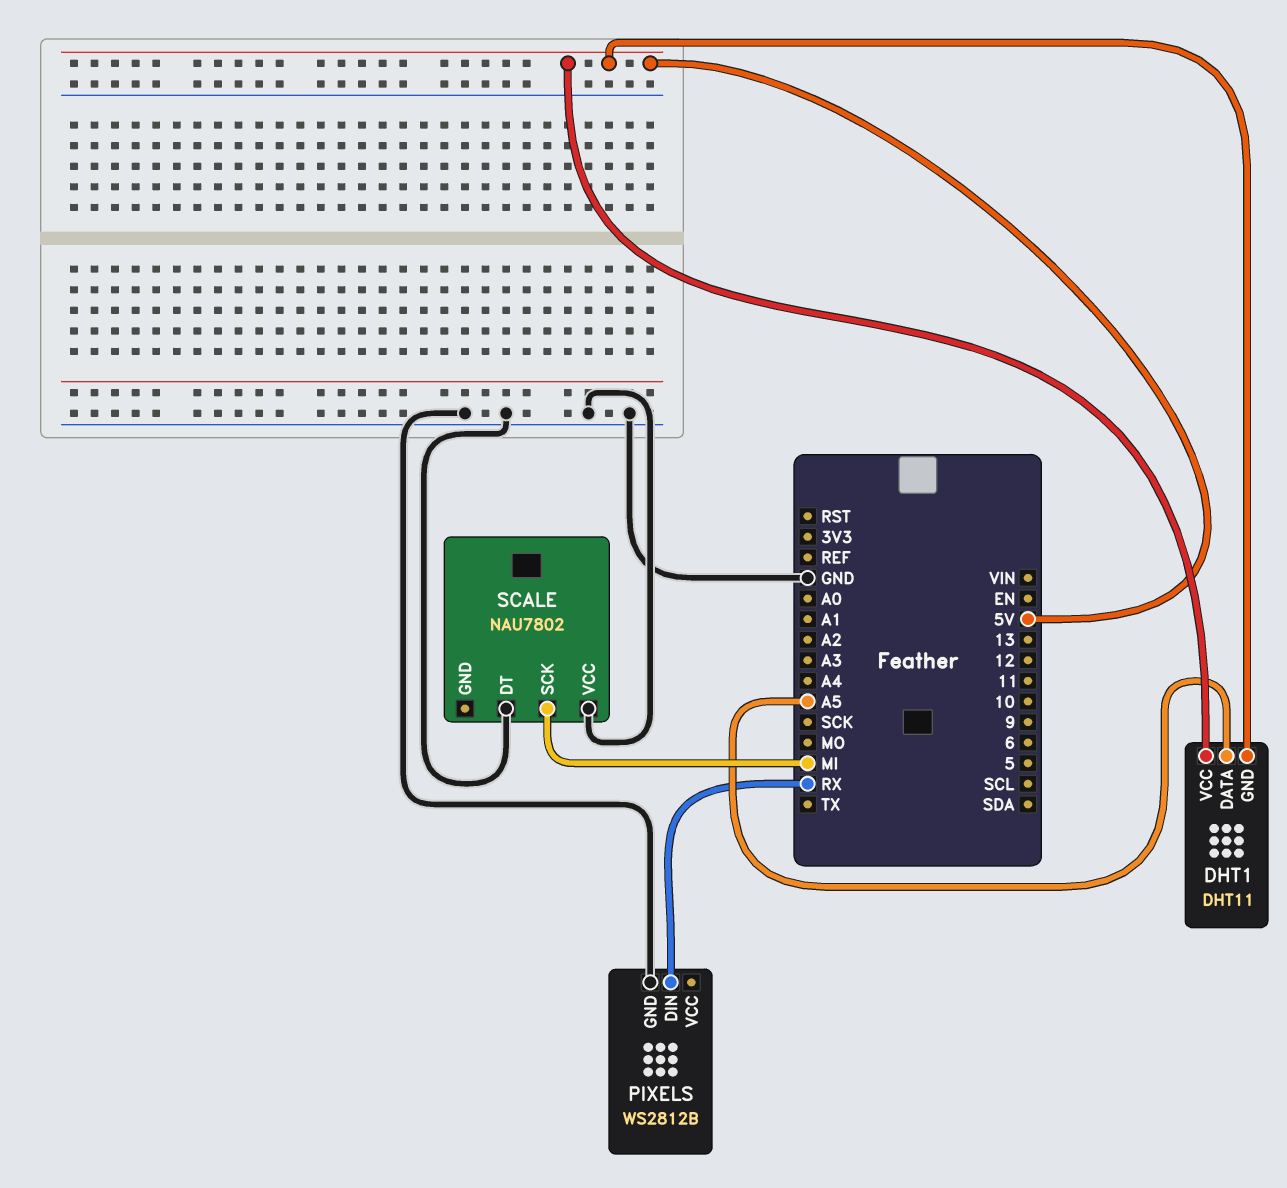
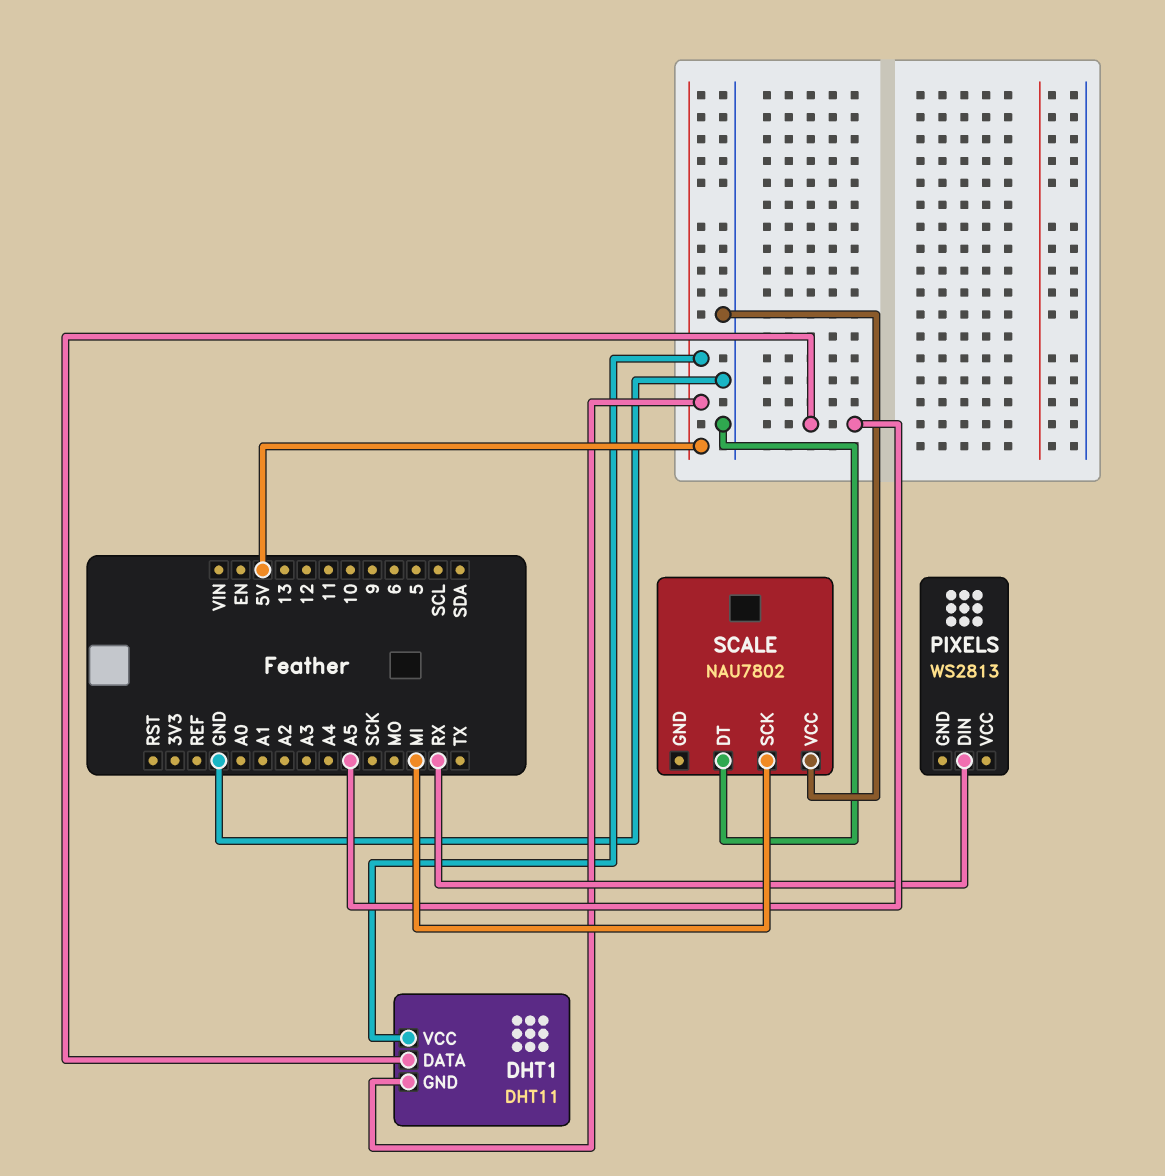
PIXELS: WS2812B -> WS2813
PIXELS pin GND: GND -> none

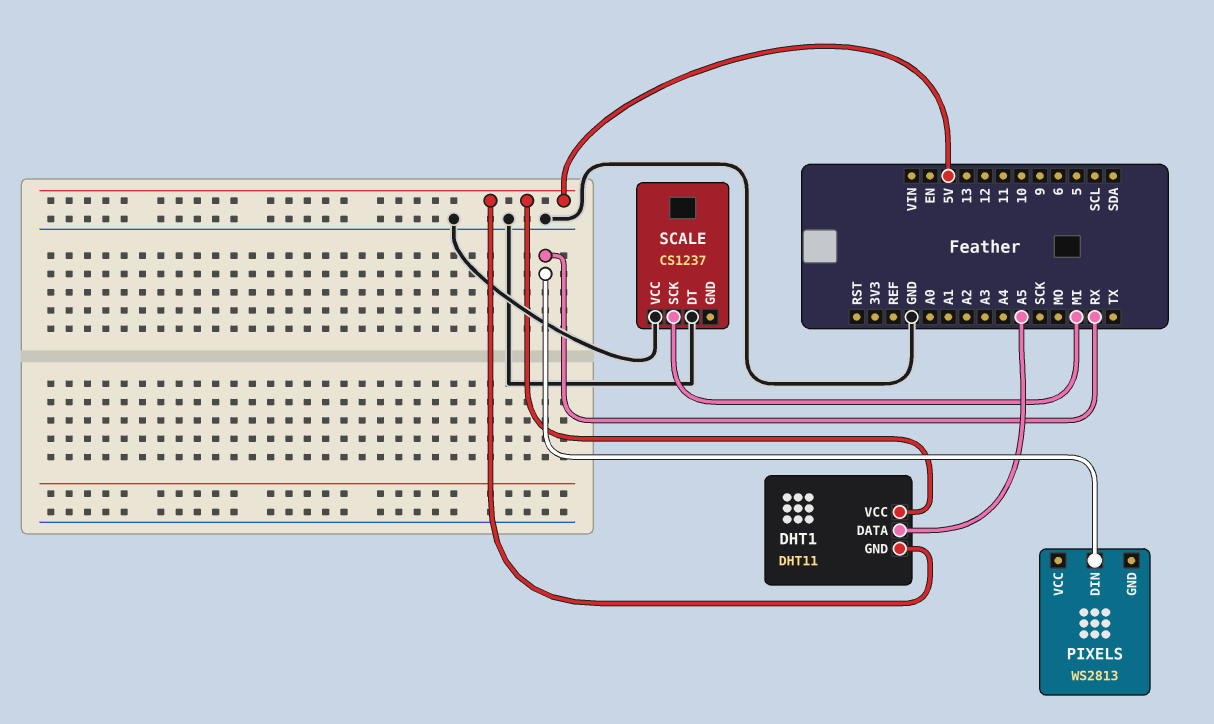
SCALE: NAU7802 -> CS1237

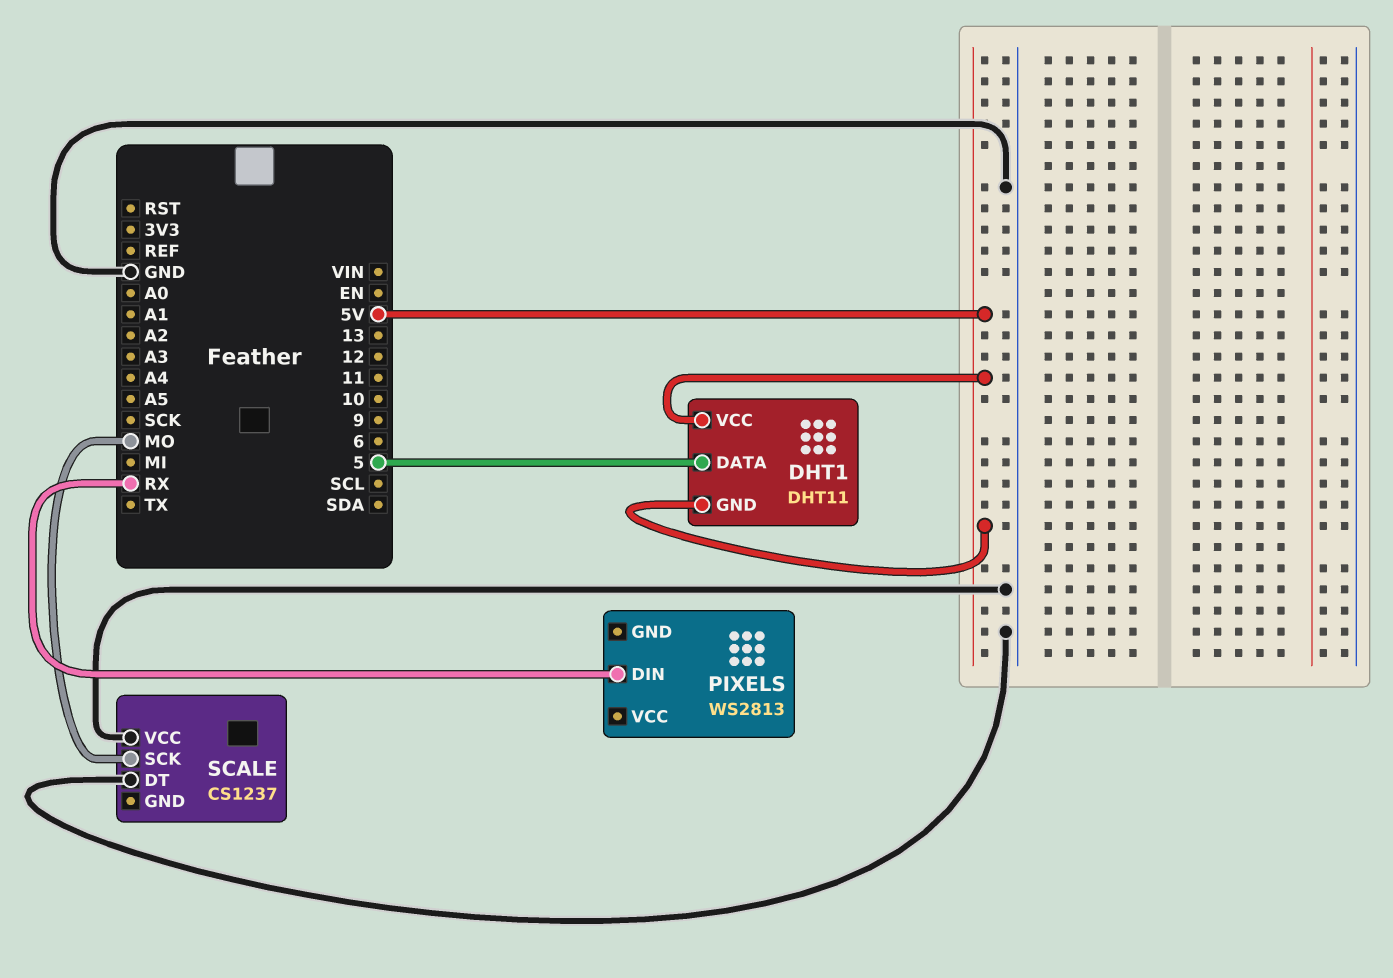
DHT1 pin DATA: A5 -> 5
SCALE pin SCK: MI -> MO

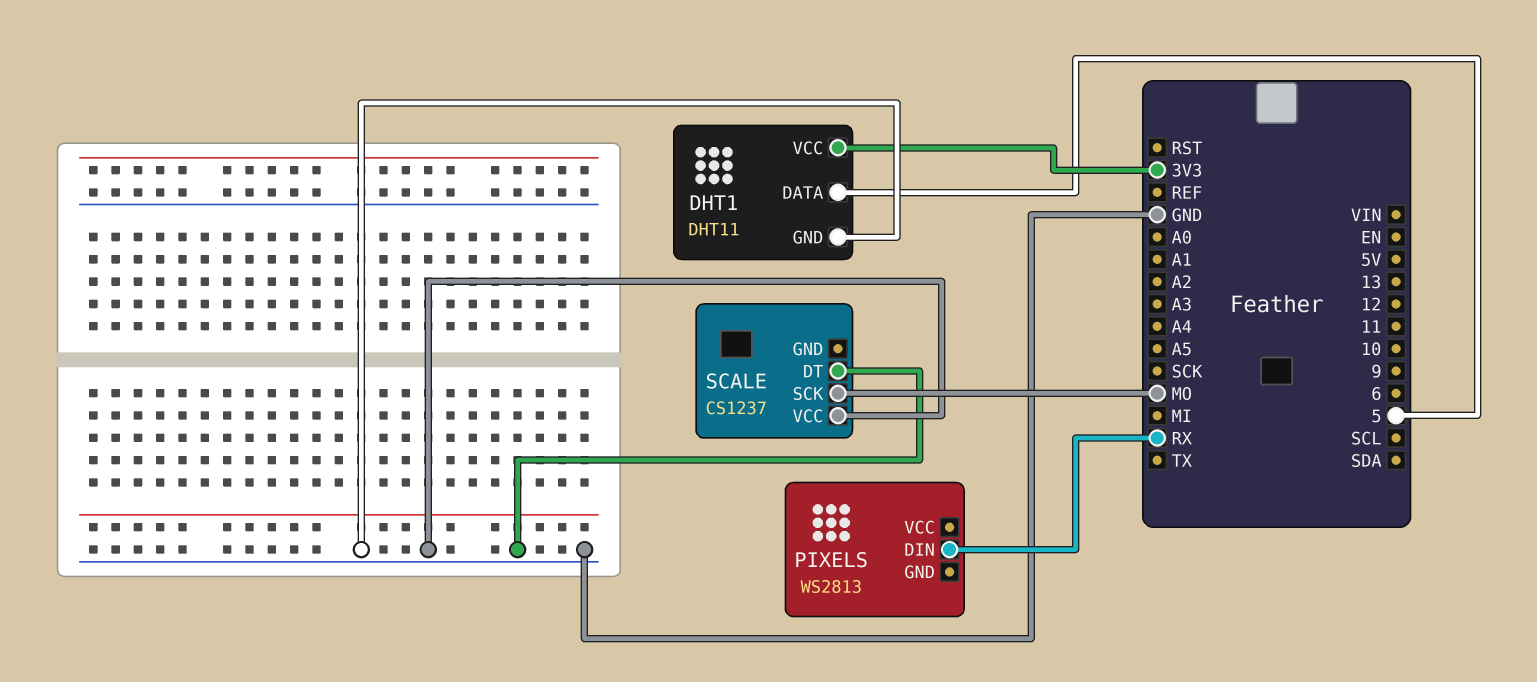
DHT1 pin GND: 5V -> GND
DHT1 pin VCC: 5V -> 3V3

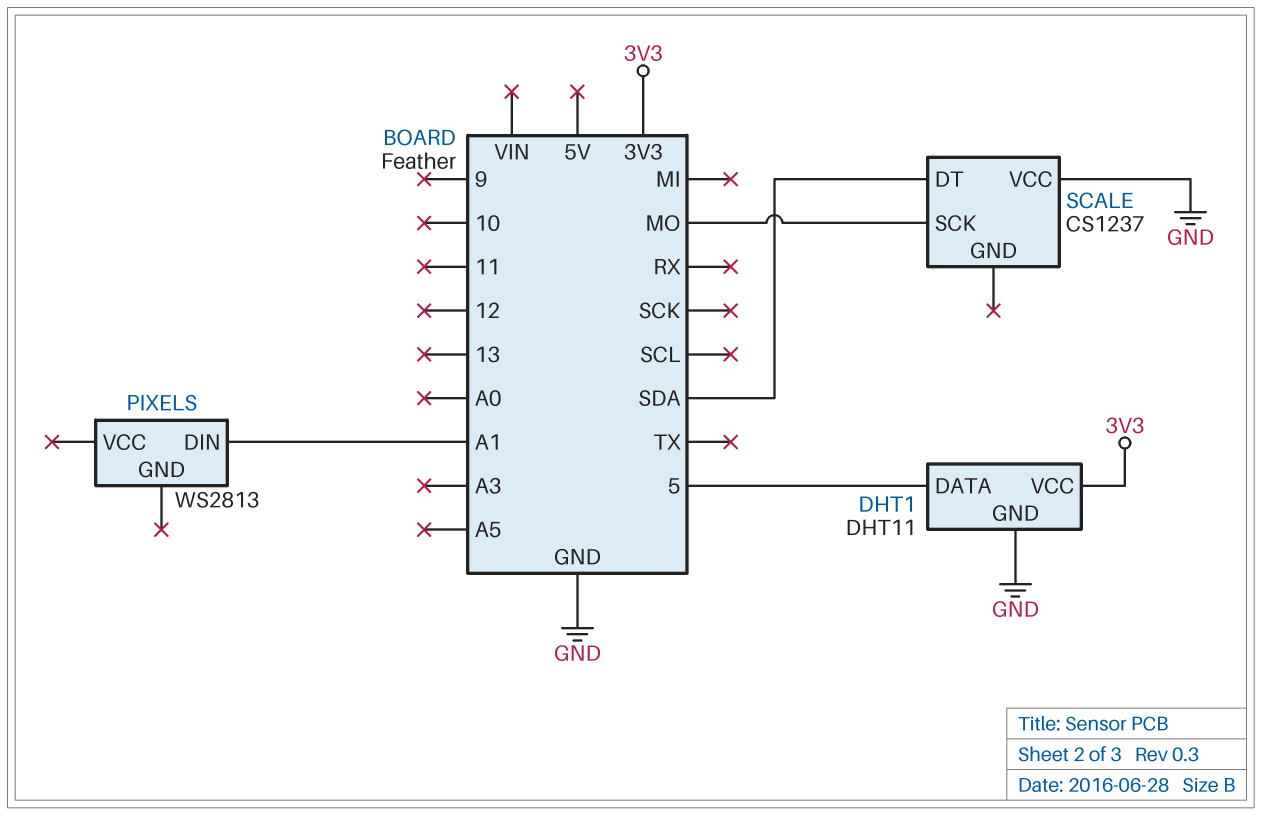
PIXELS pin DIN: RX -> A1
SCALE pin DT: GND -> SDA

